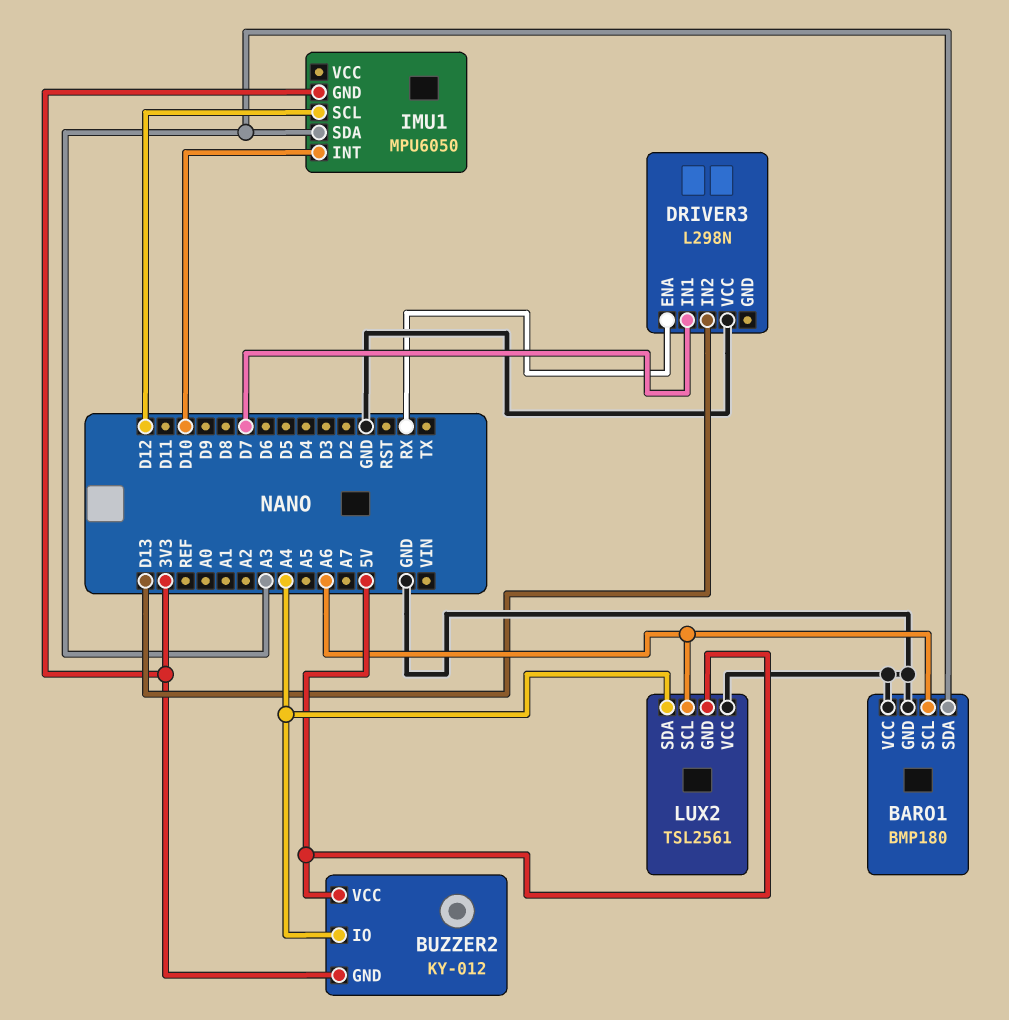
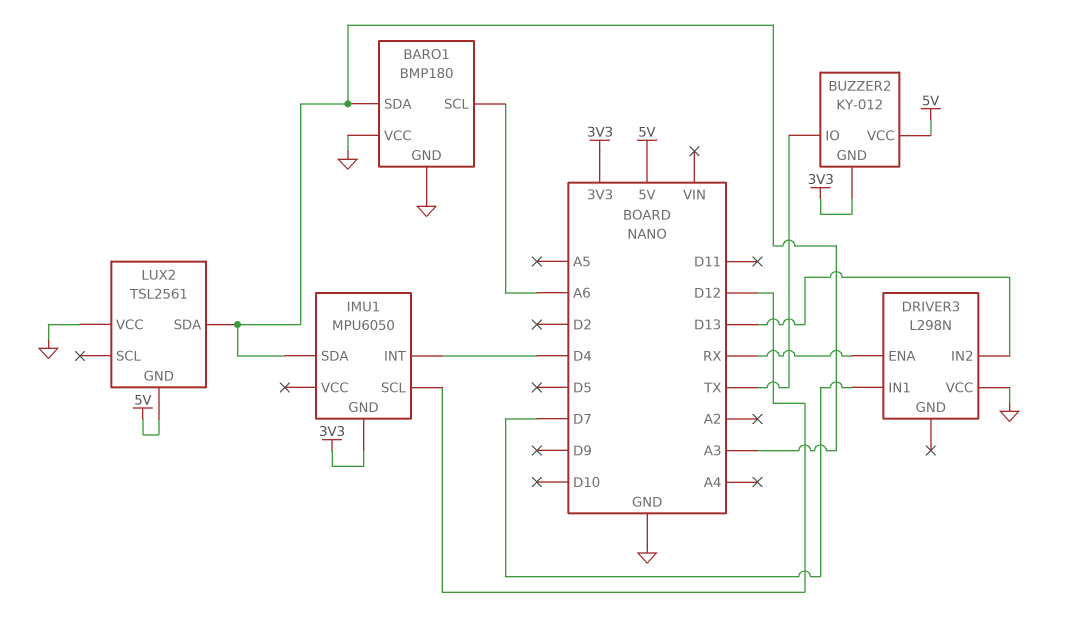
BUZZER2 pin IO: A4 -> TX
IMU1 pin INT: D10 -> D4
LUX2 pin SCL: A6 -> none
LUX2 pin SDA: A4 -> A3

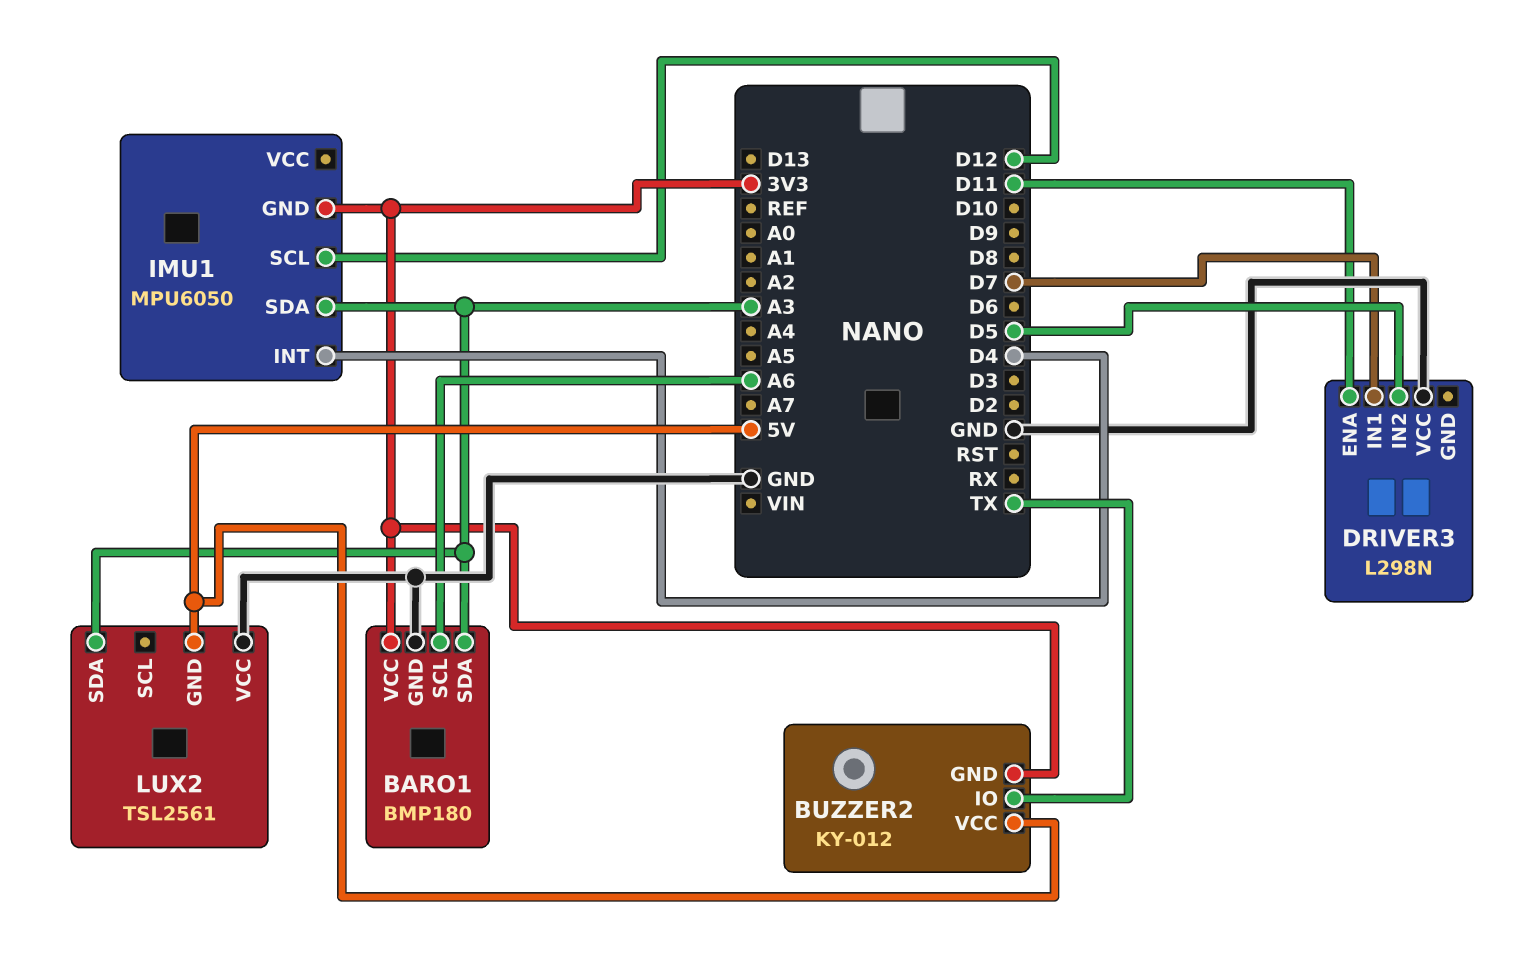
BARO1 pin VCC: GND -> 3V3
DRIVER3 pin ENA: RX -> D11
DRIVER3 pin IN2: D13 -> D5

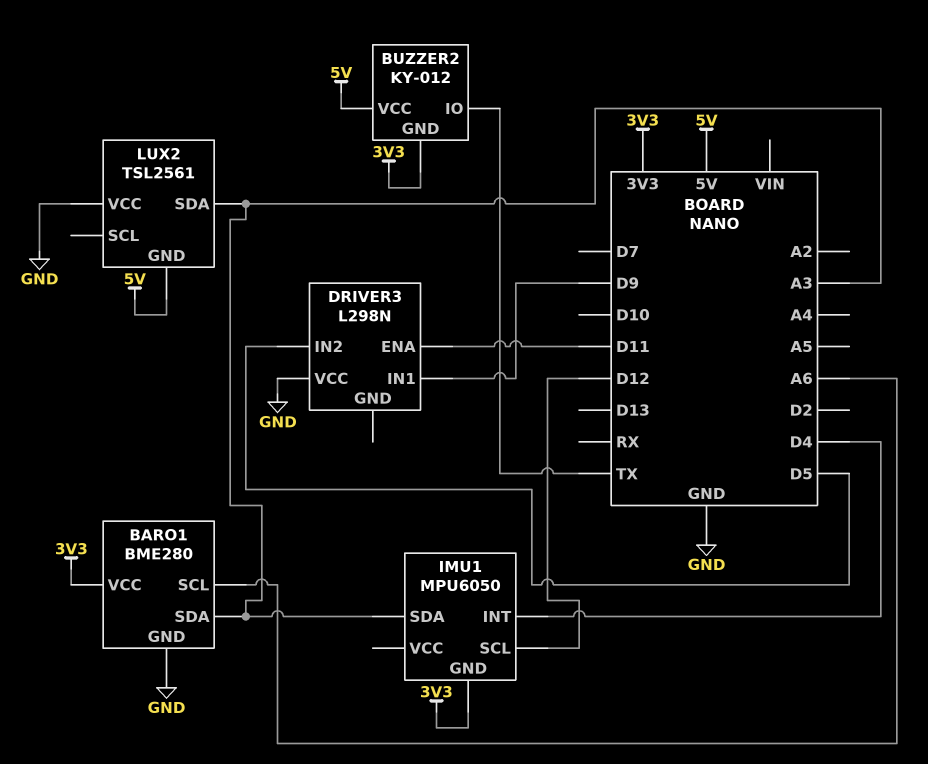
BARO1: BMP180 -> BME280
DRIVER3 pin IN1: D7 -> D9

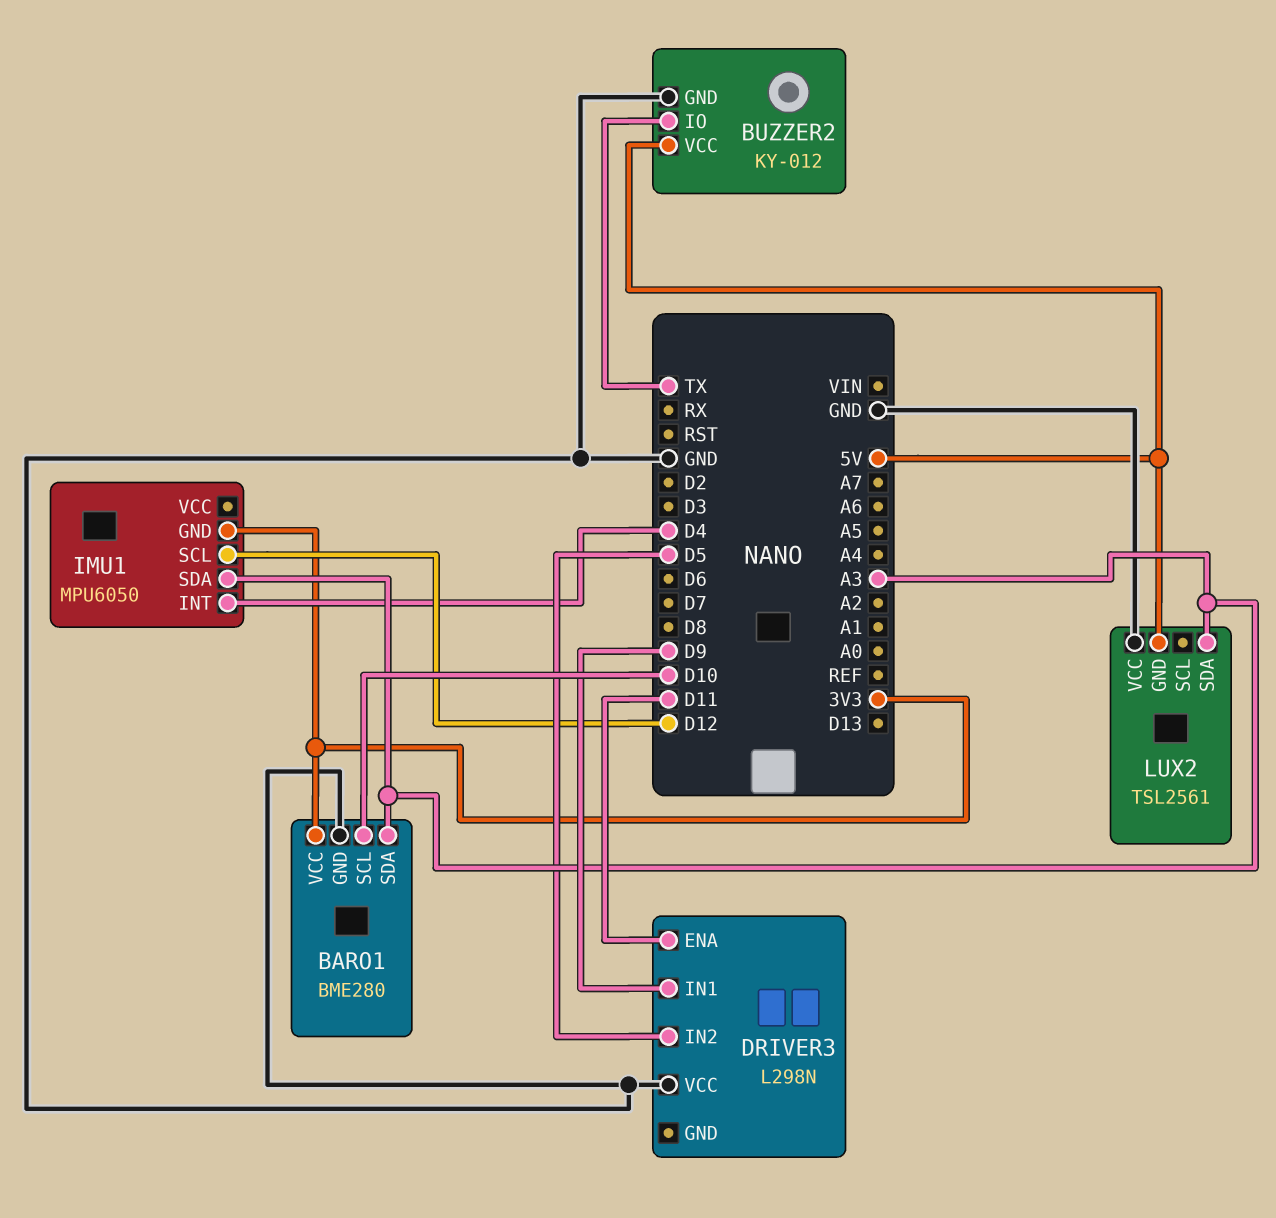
BARO1 pin SCL: A6 -> D10
BUZZER2 pin GND: 3V3 -> GND

